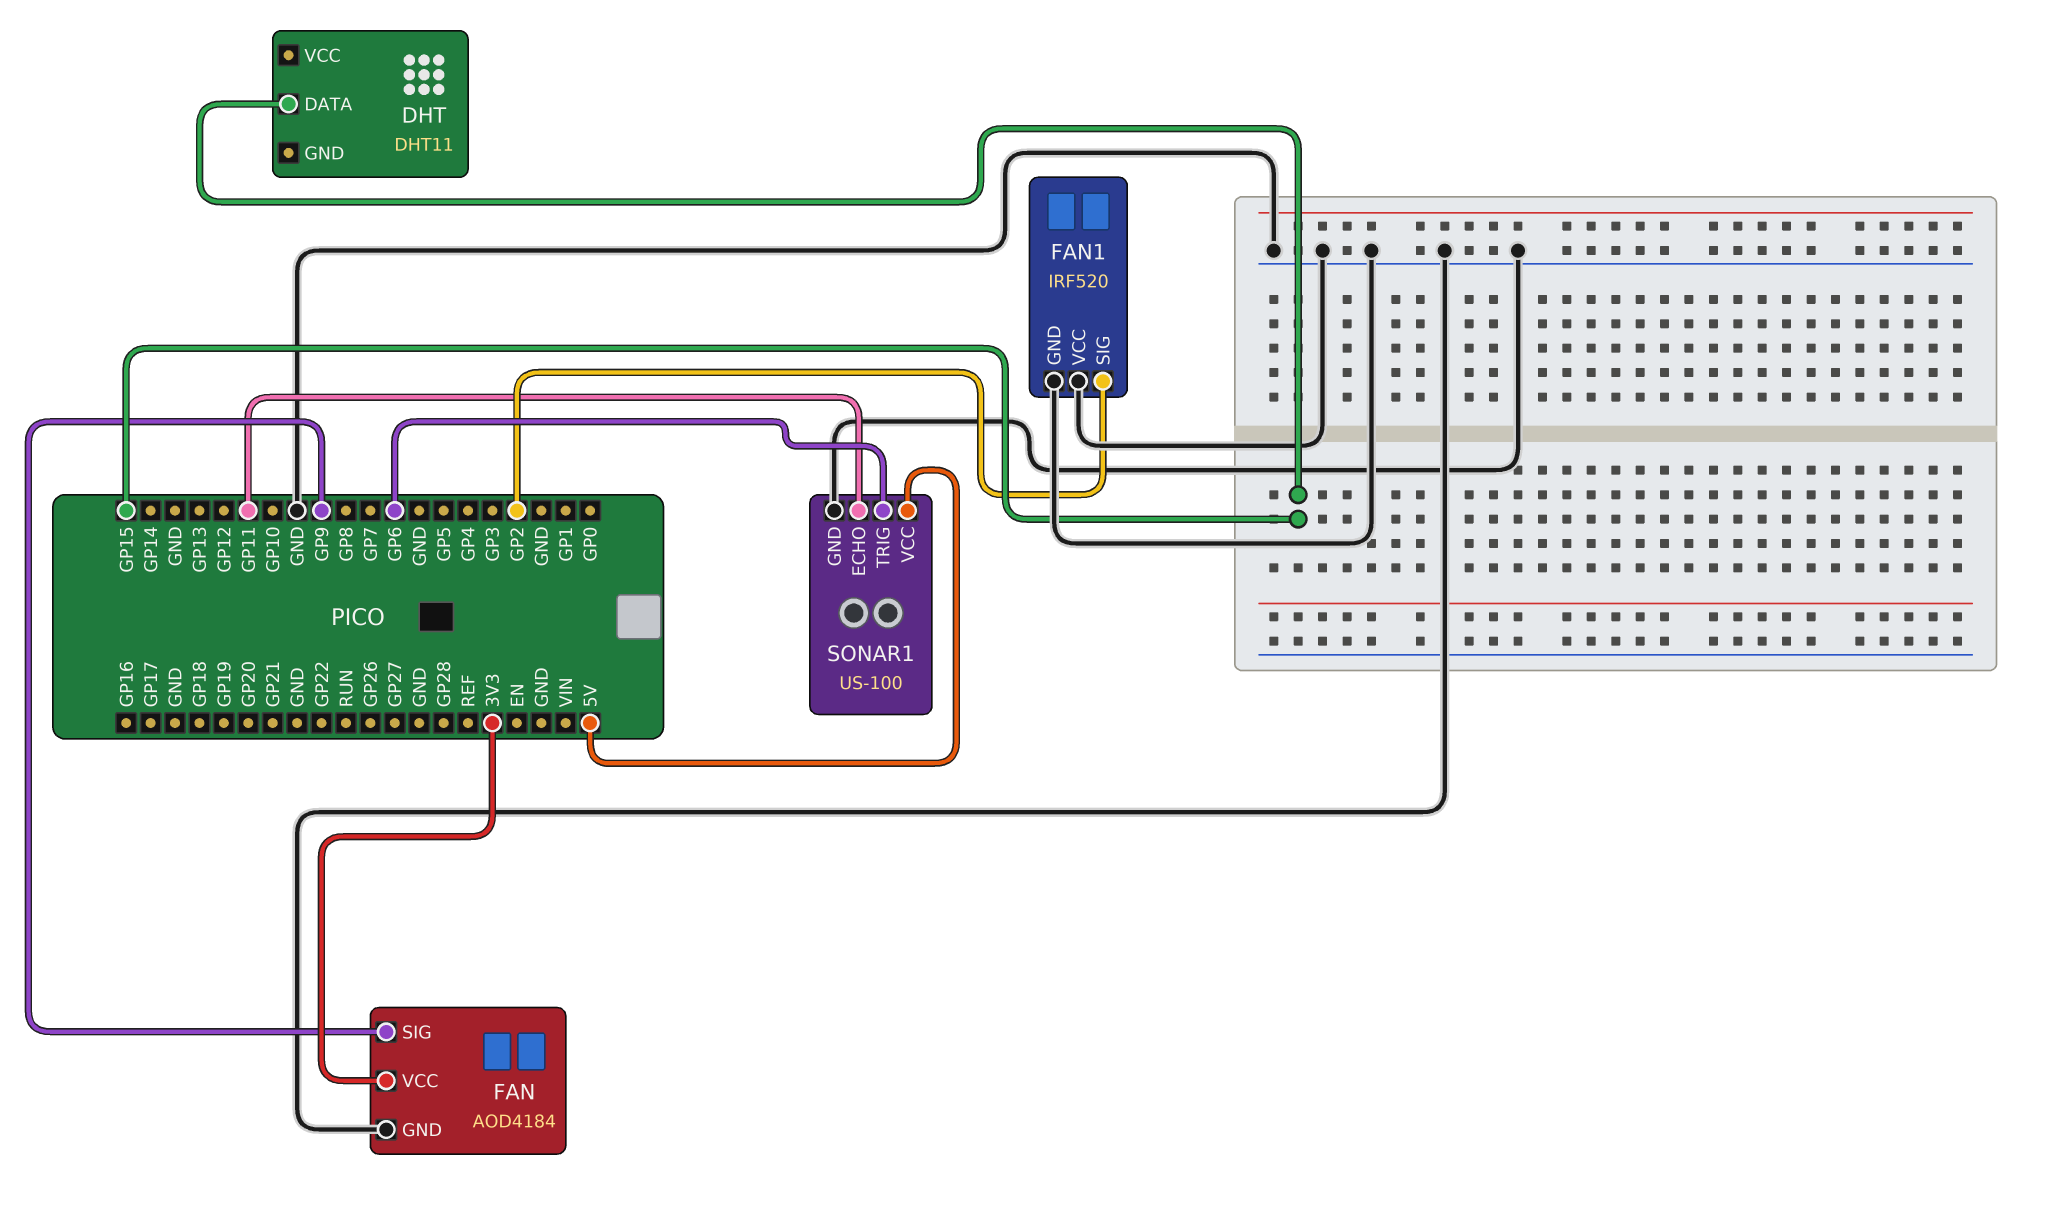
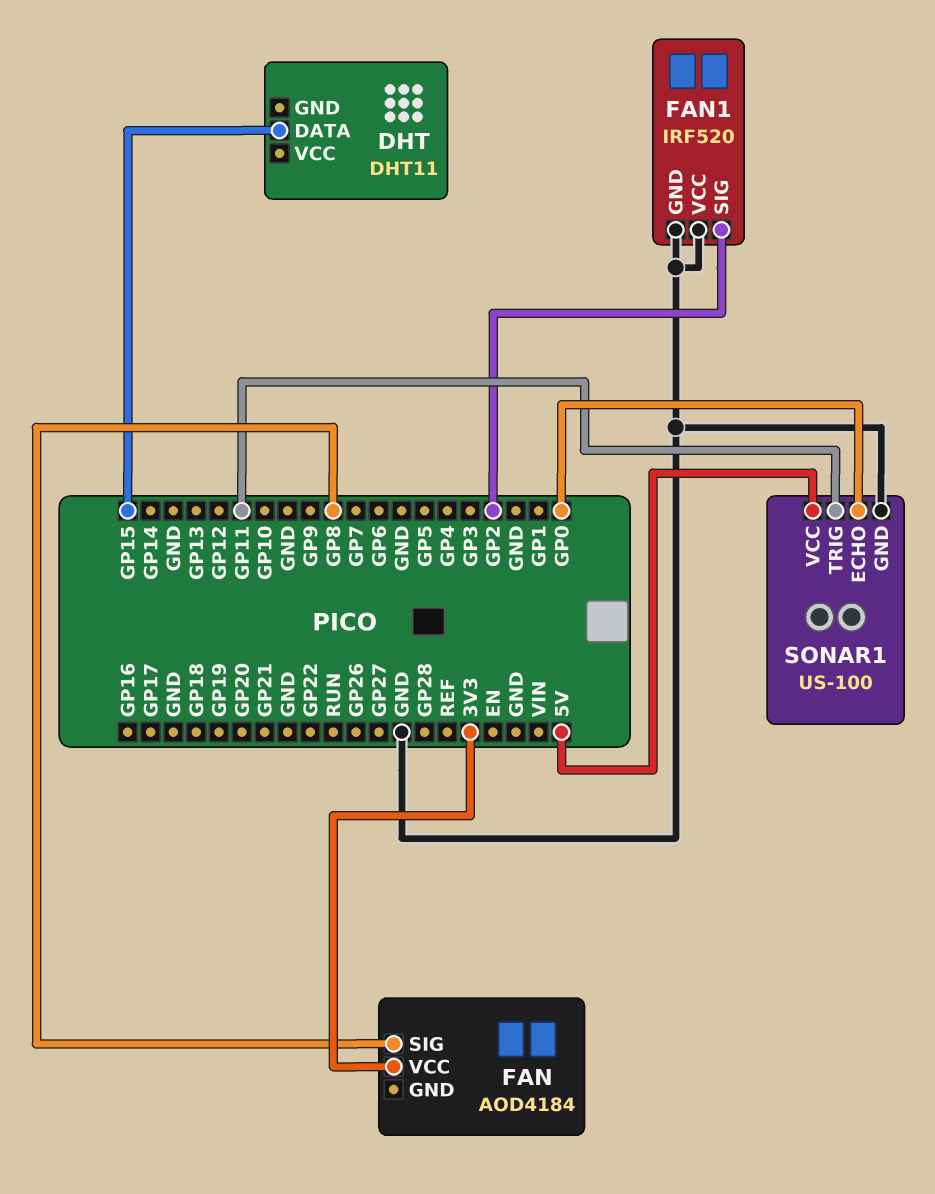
FAN pin GND: GND -> none
FAN pin SIG: GP9 -> GP8
SONAR1 pin ECHO: GP11 -> GP0
SONAR1 pin TRIG: GP6 -> GP11

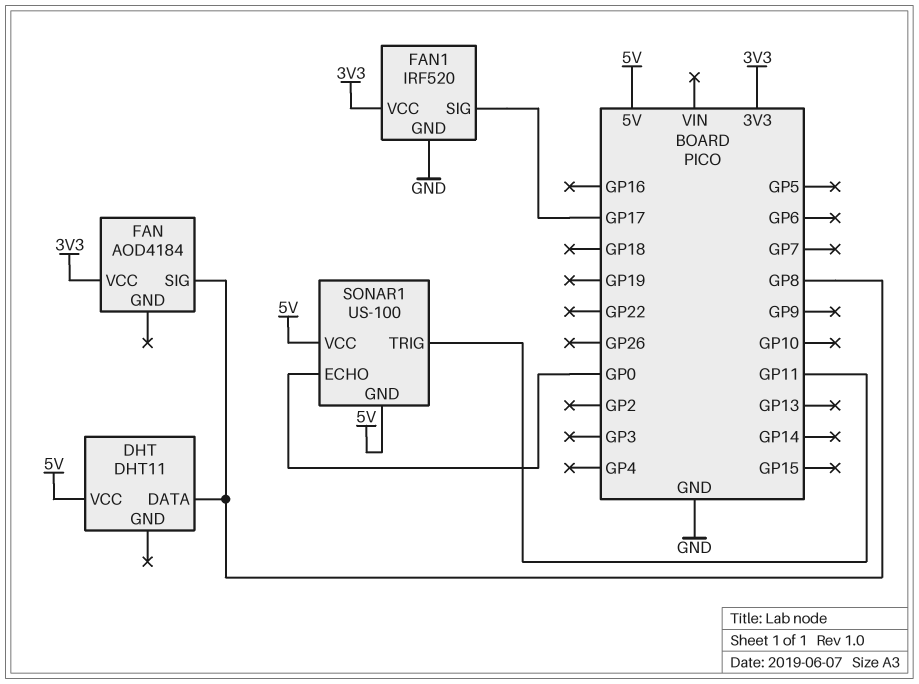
DHT pin DATA: GP15 -> GP8
DHT pin VCC: none -> 5V
FAN1 pin SIG: GP2 -> GP17
FAN1 pin VCC: GND -> 3V3
SONAR1 pin GND: GND -> 5V

